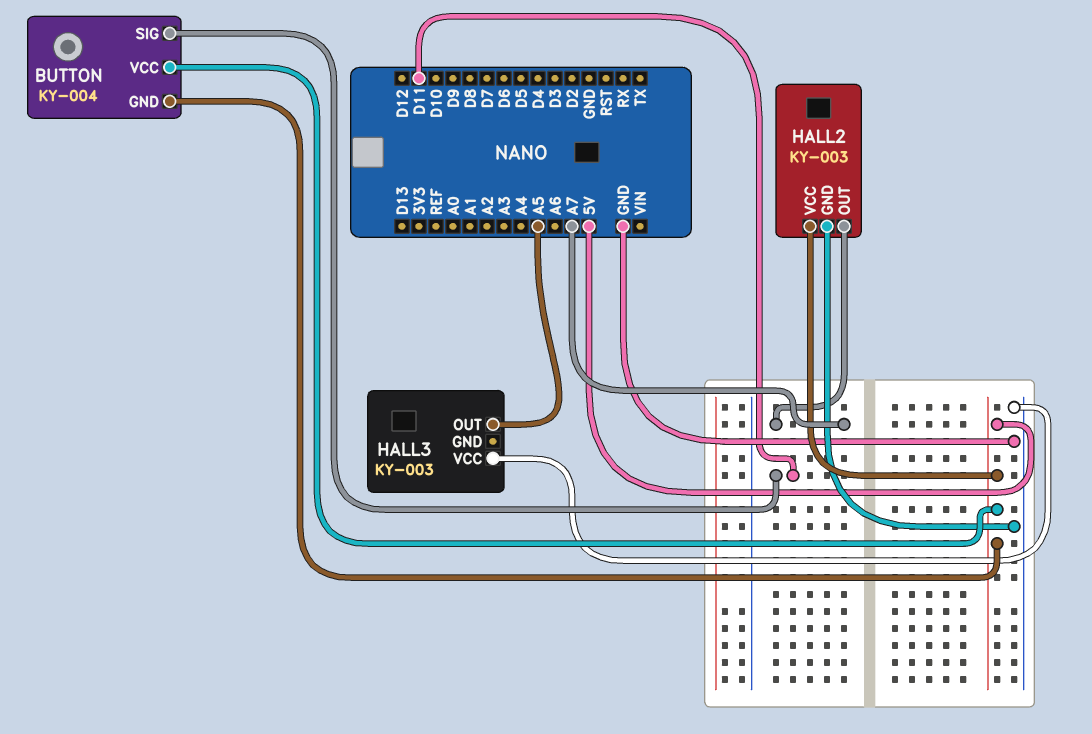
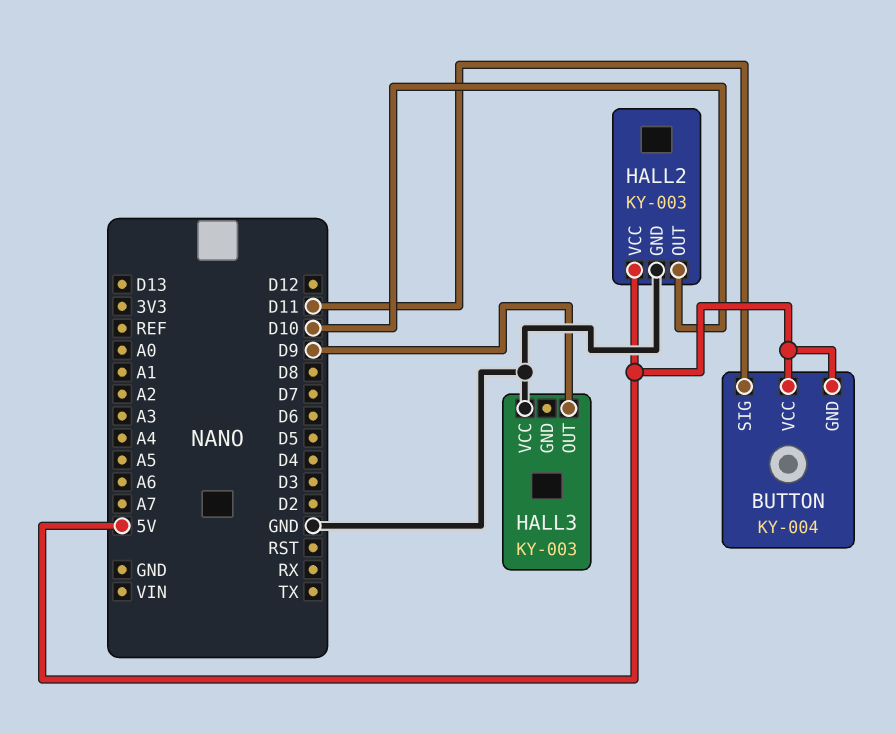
HALL2 pin OUT: A7 -> D10
HALL3 pin OUT: A5 -> D9

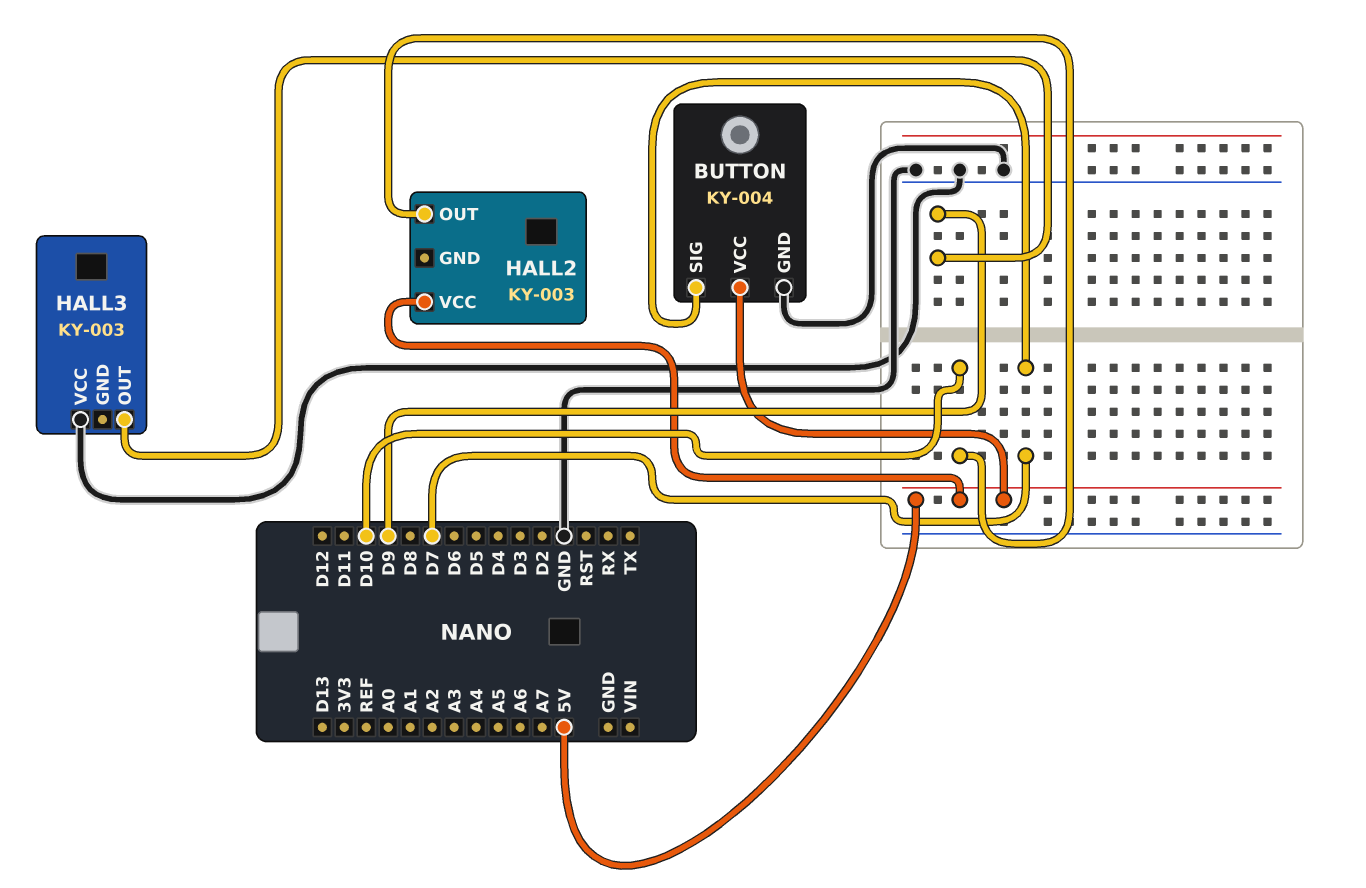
BUTTON pin GND: 5V -> GND
BUTTON pin SIG: D11 -> D7
HALL2 pin GND: GND -> none

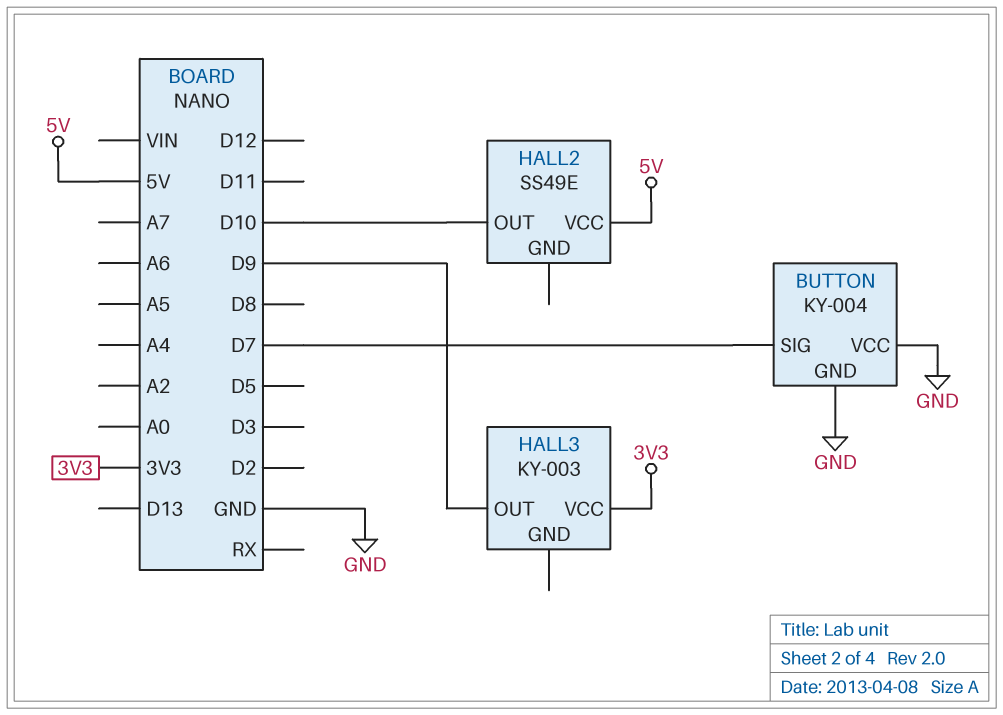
BUTTON pin VCC: 5V -> GND
HALL2: KY-003 -> SS49E
HALL3 pin VCC: GND -> 3V3

